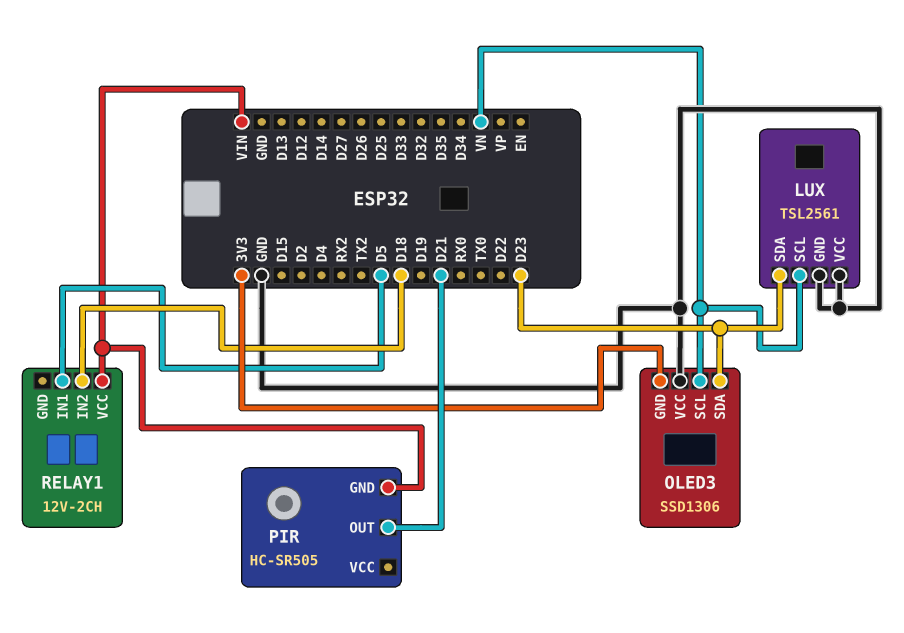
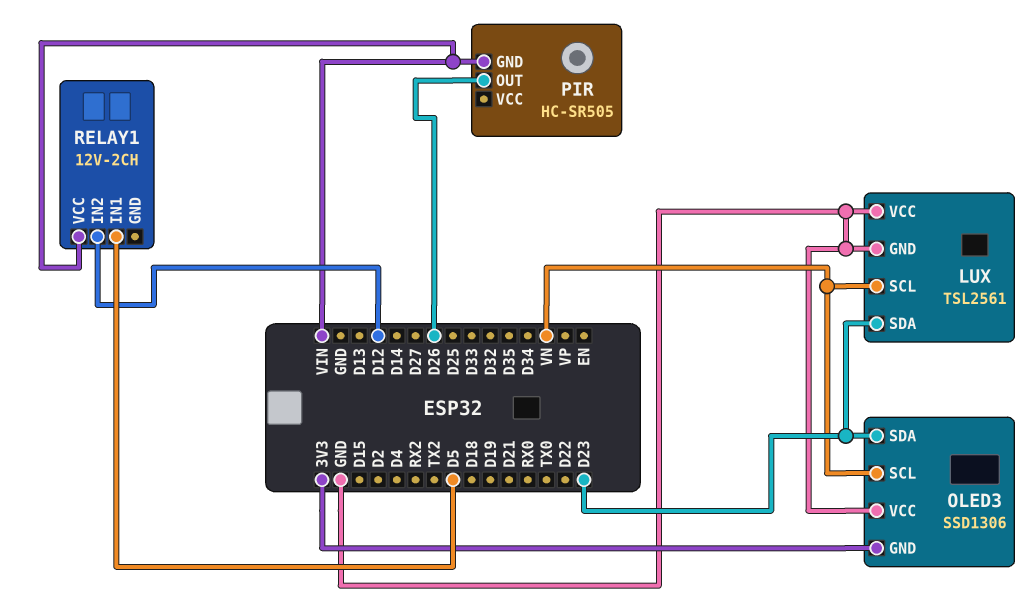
PIR pin OUT: D21 -> D26
RELAY1 pin IN2: D18 -> D12

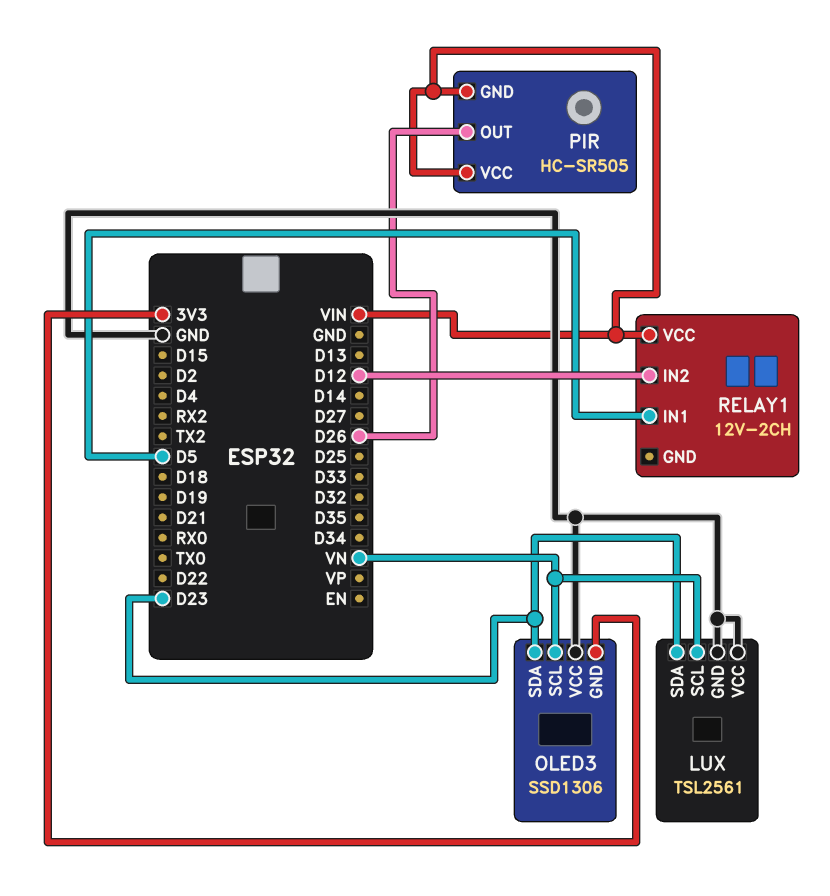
PIR pin VCC: none -> VIN

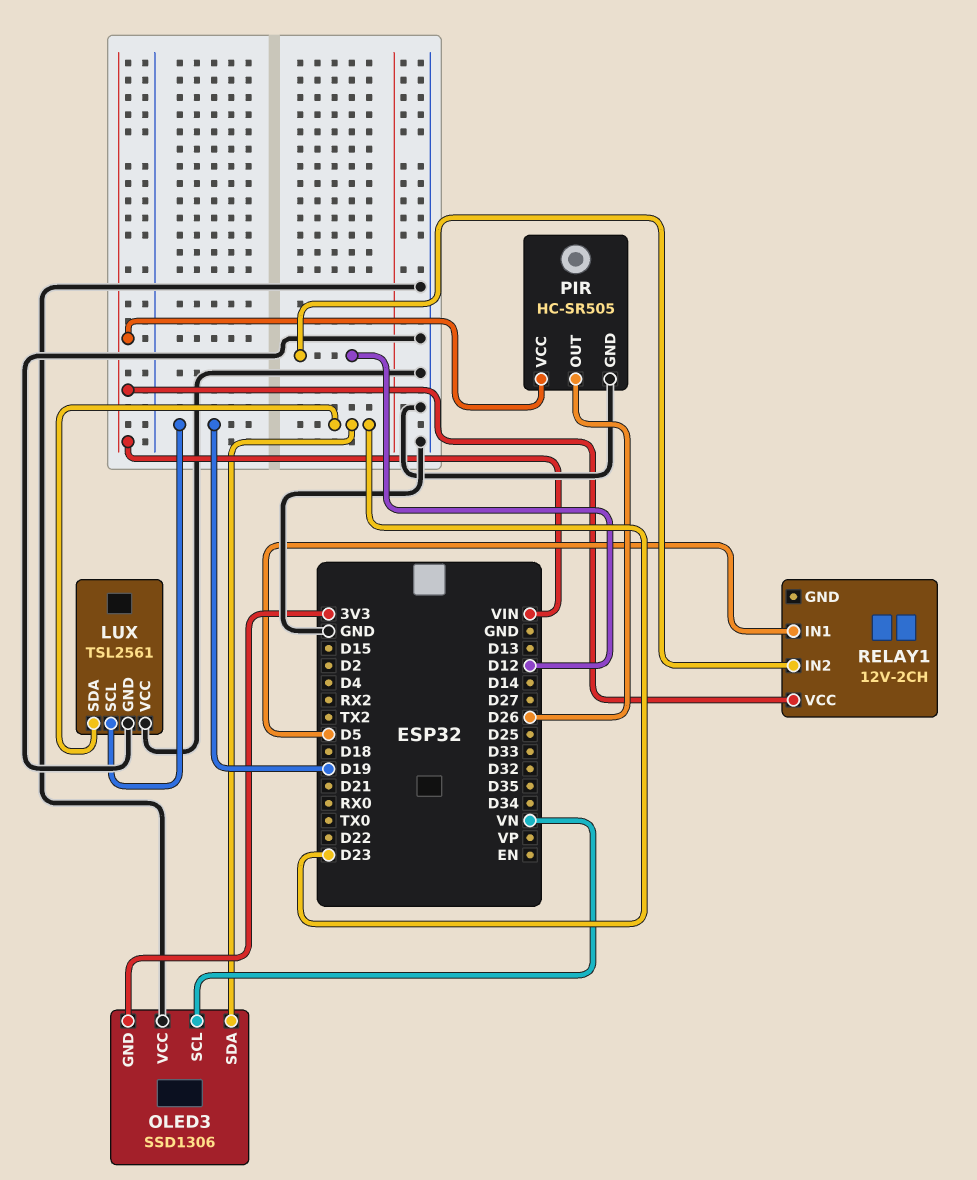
LUX pin SCL: VN -> D19
PIR pin GND: VIN -> GND

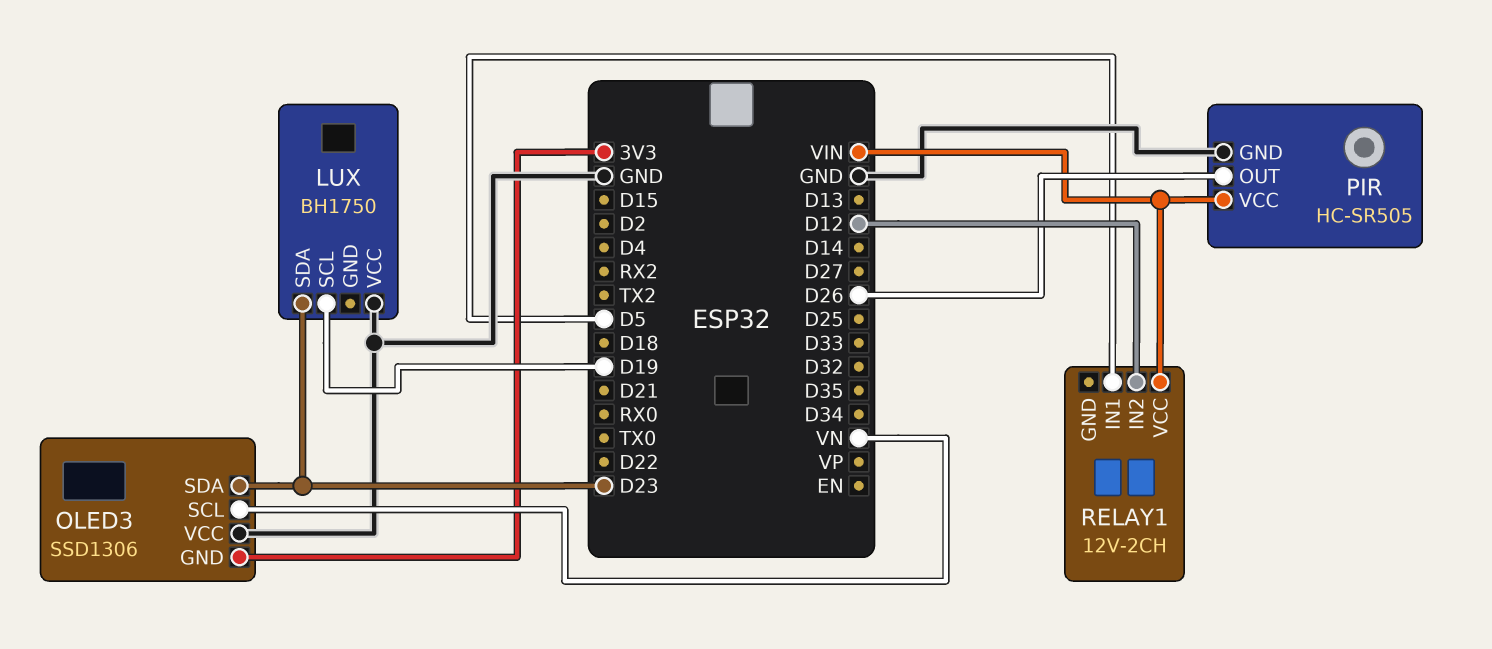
LUX: TSL2561 -> BH1750
LUX pin GND: GND -> none

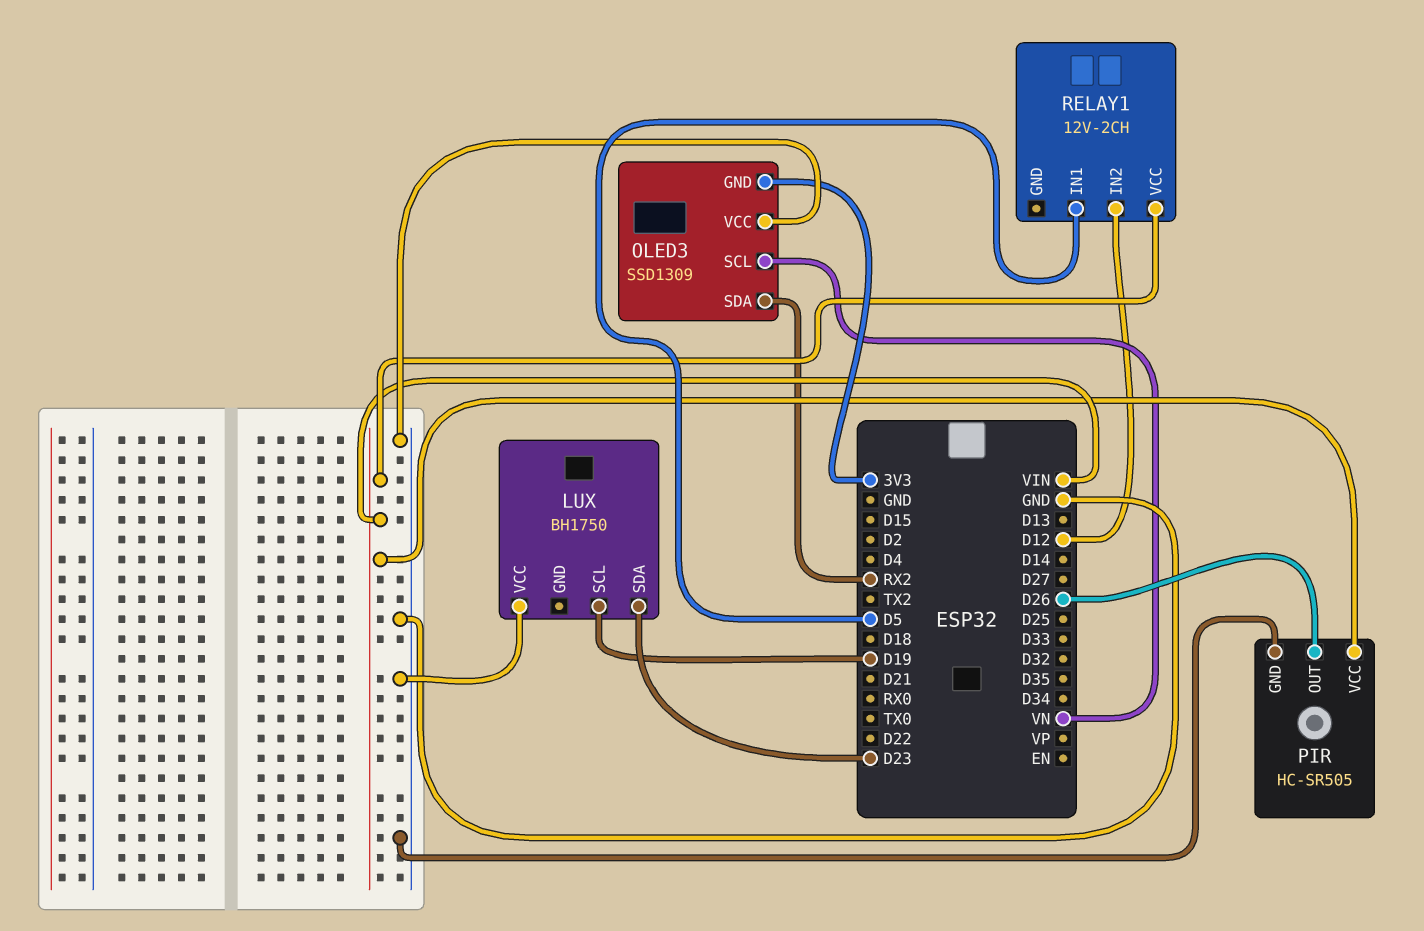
OLED3: SSD1306 -> SSD1309
OLED3 pin SDA: D23 -> RX2

